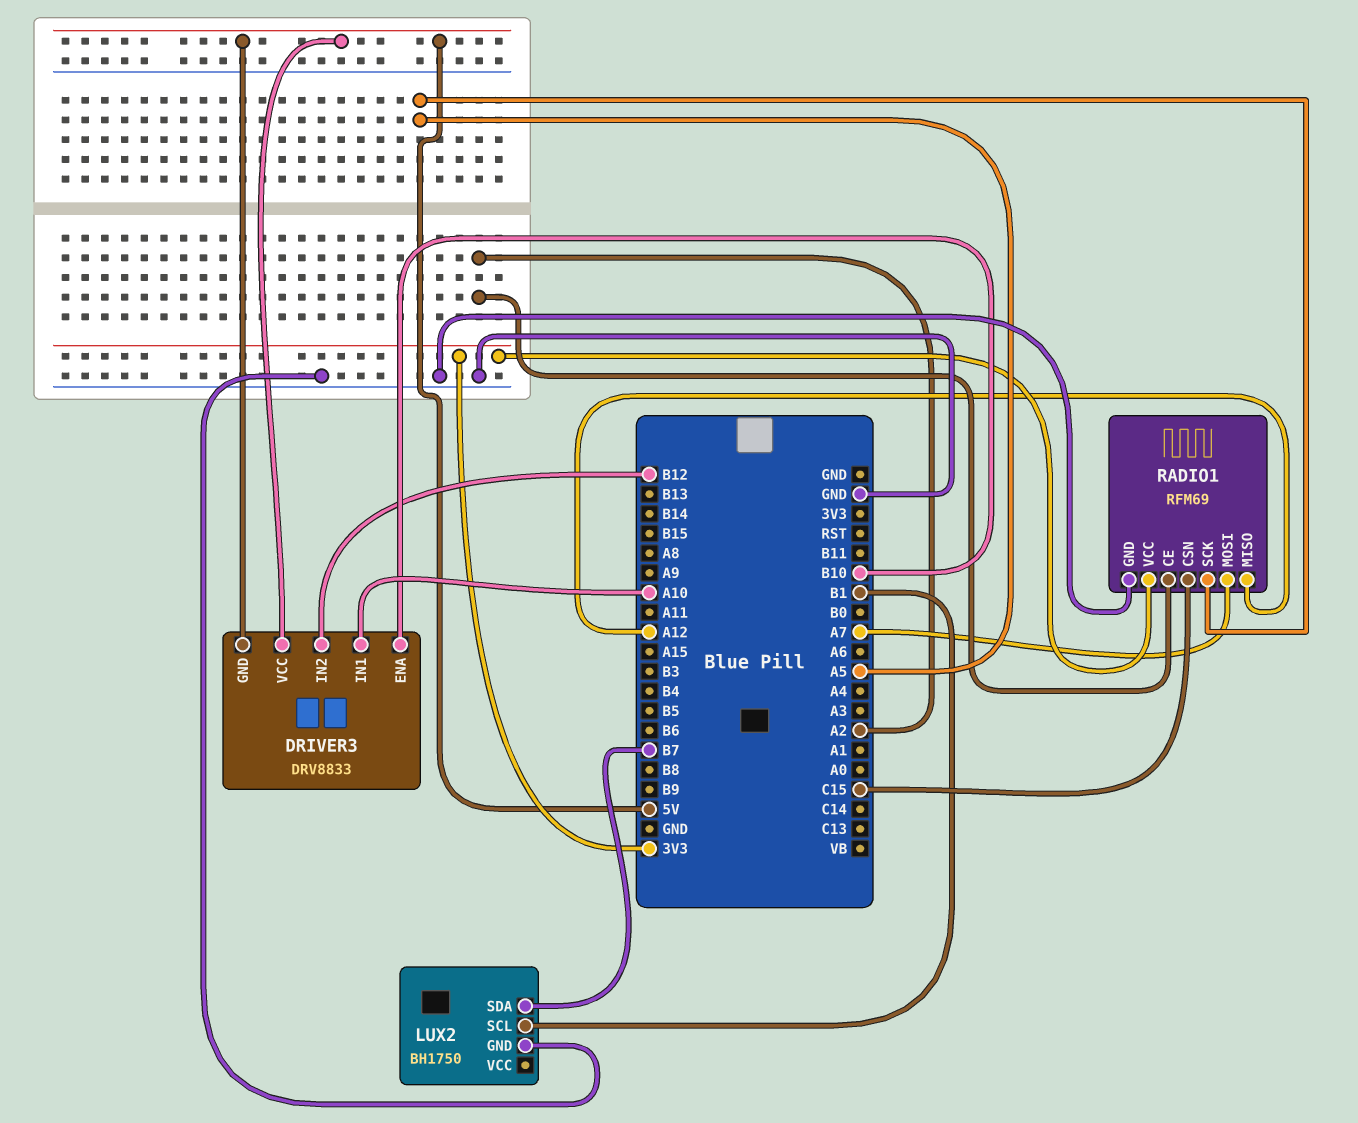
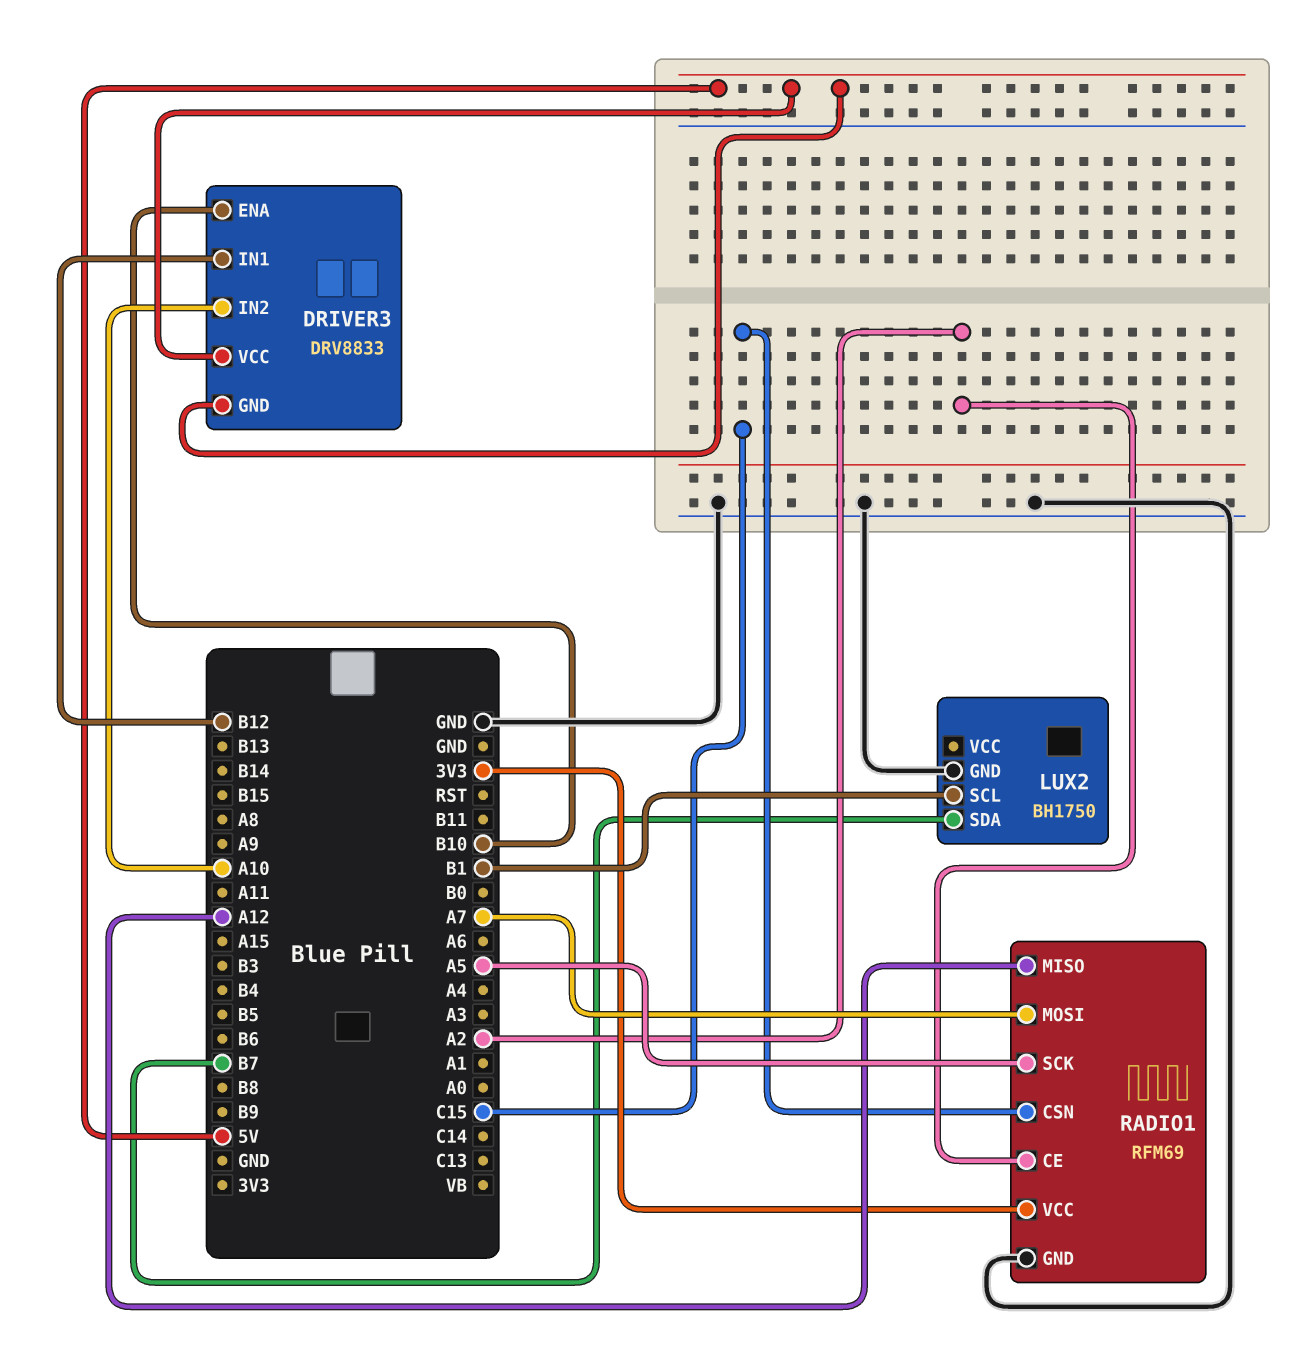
DRIVER3 pin IN1: A10 -> B12
DRIVER3 pin IN2: B12 -> A10

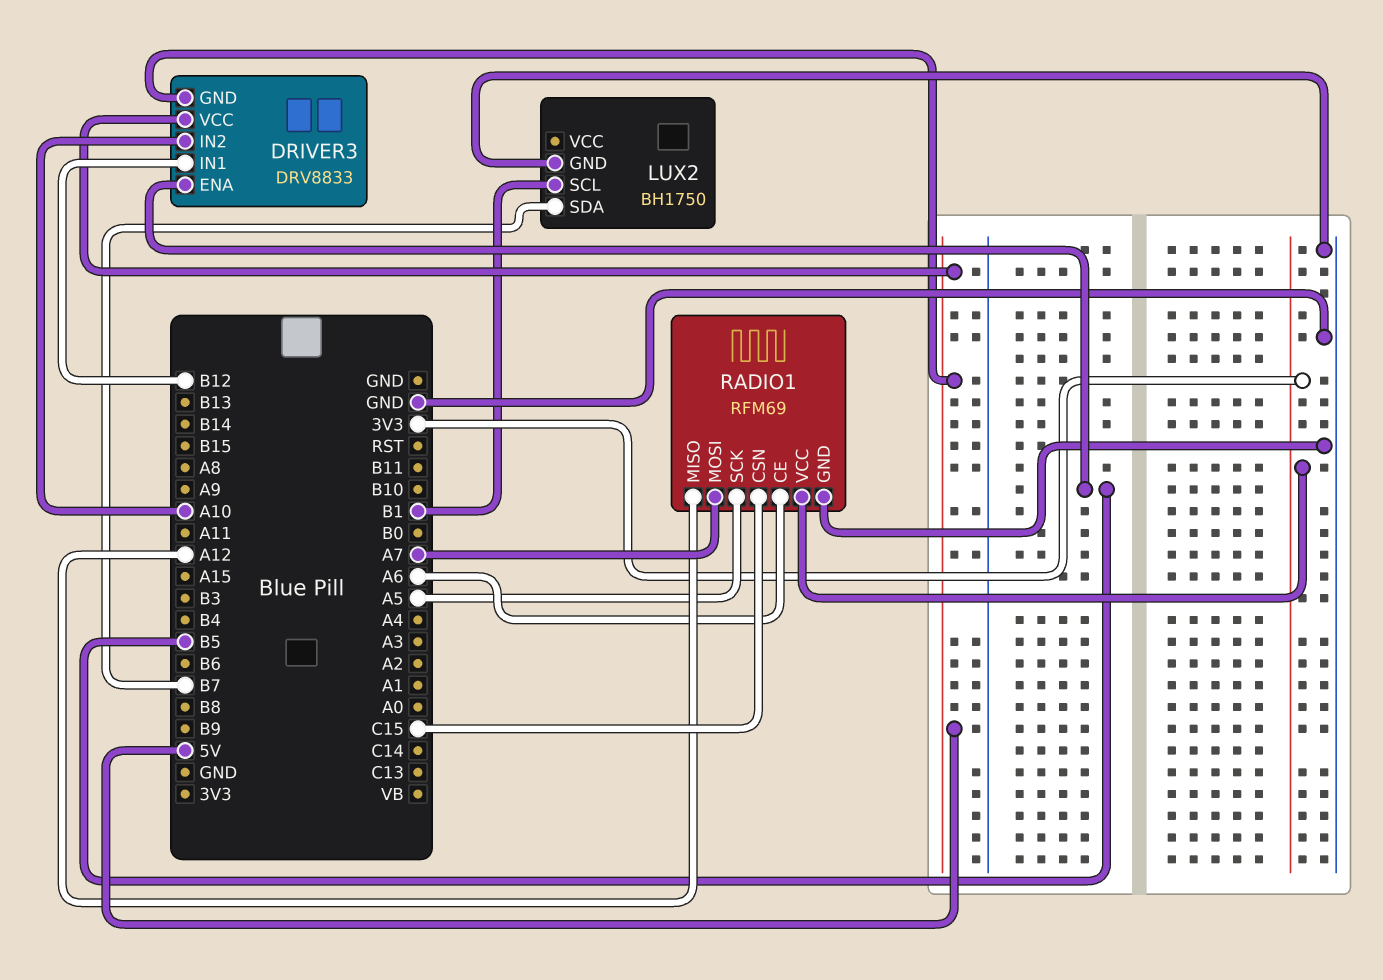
DRIVER3 pin ENA: B10 -> B5
RADIO1 pin CE: A2 -> A6

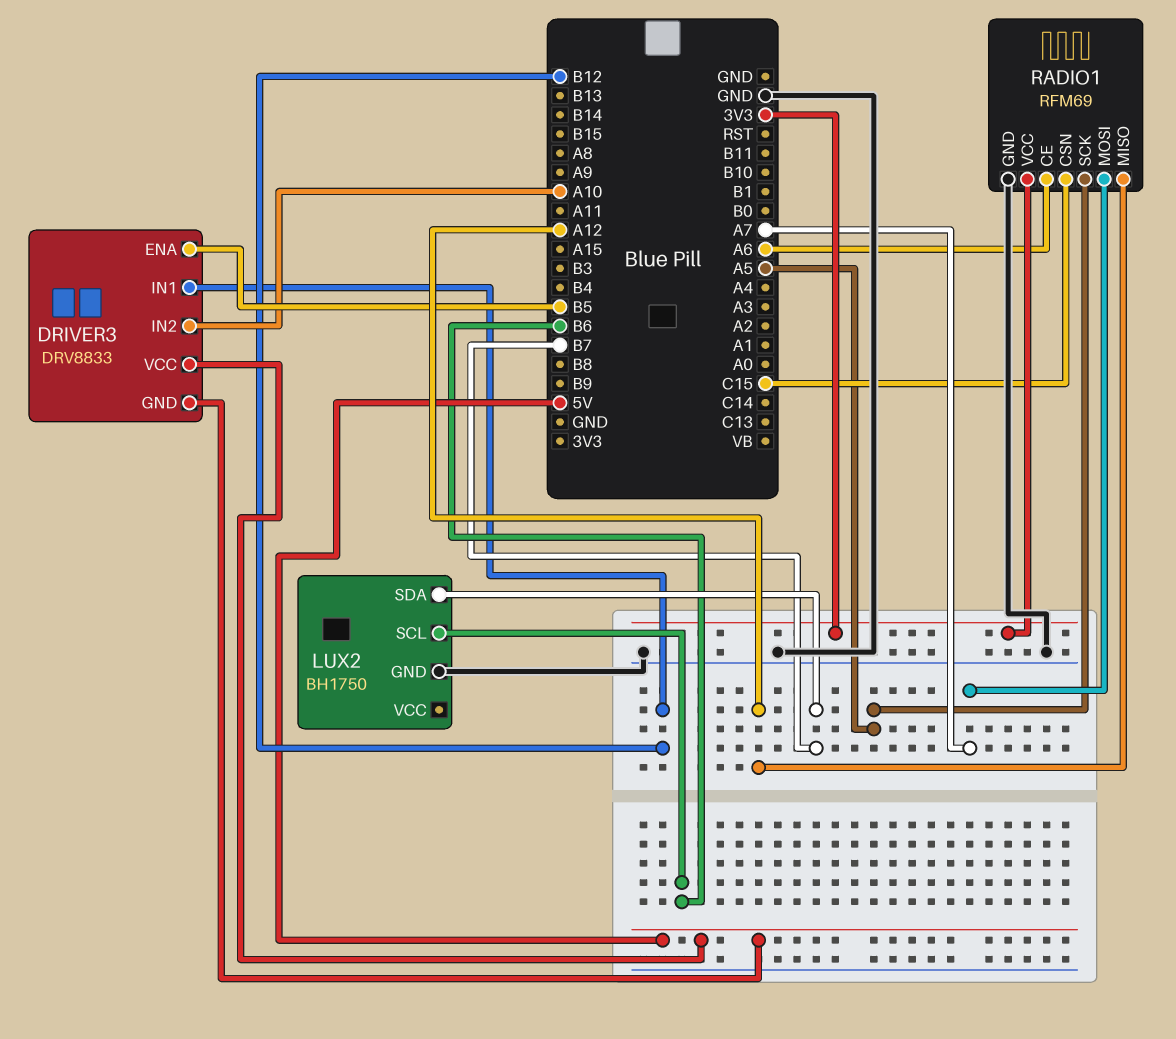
LUX2 pin SCL: B1 -> B6

